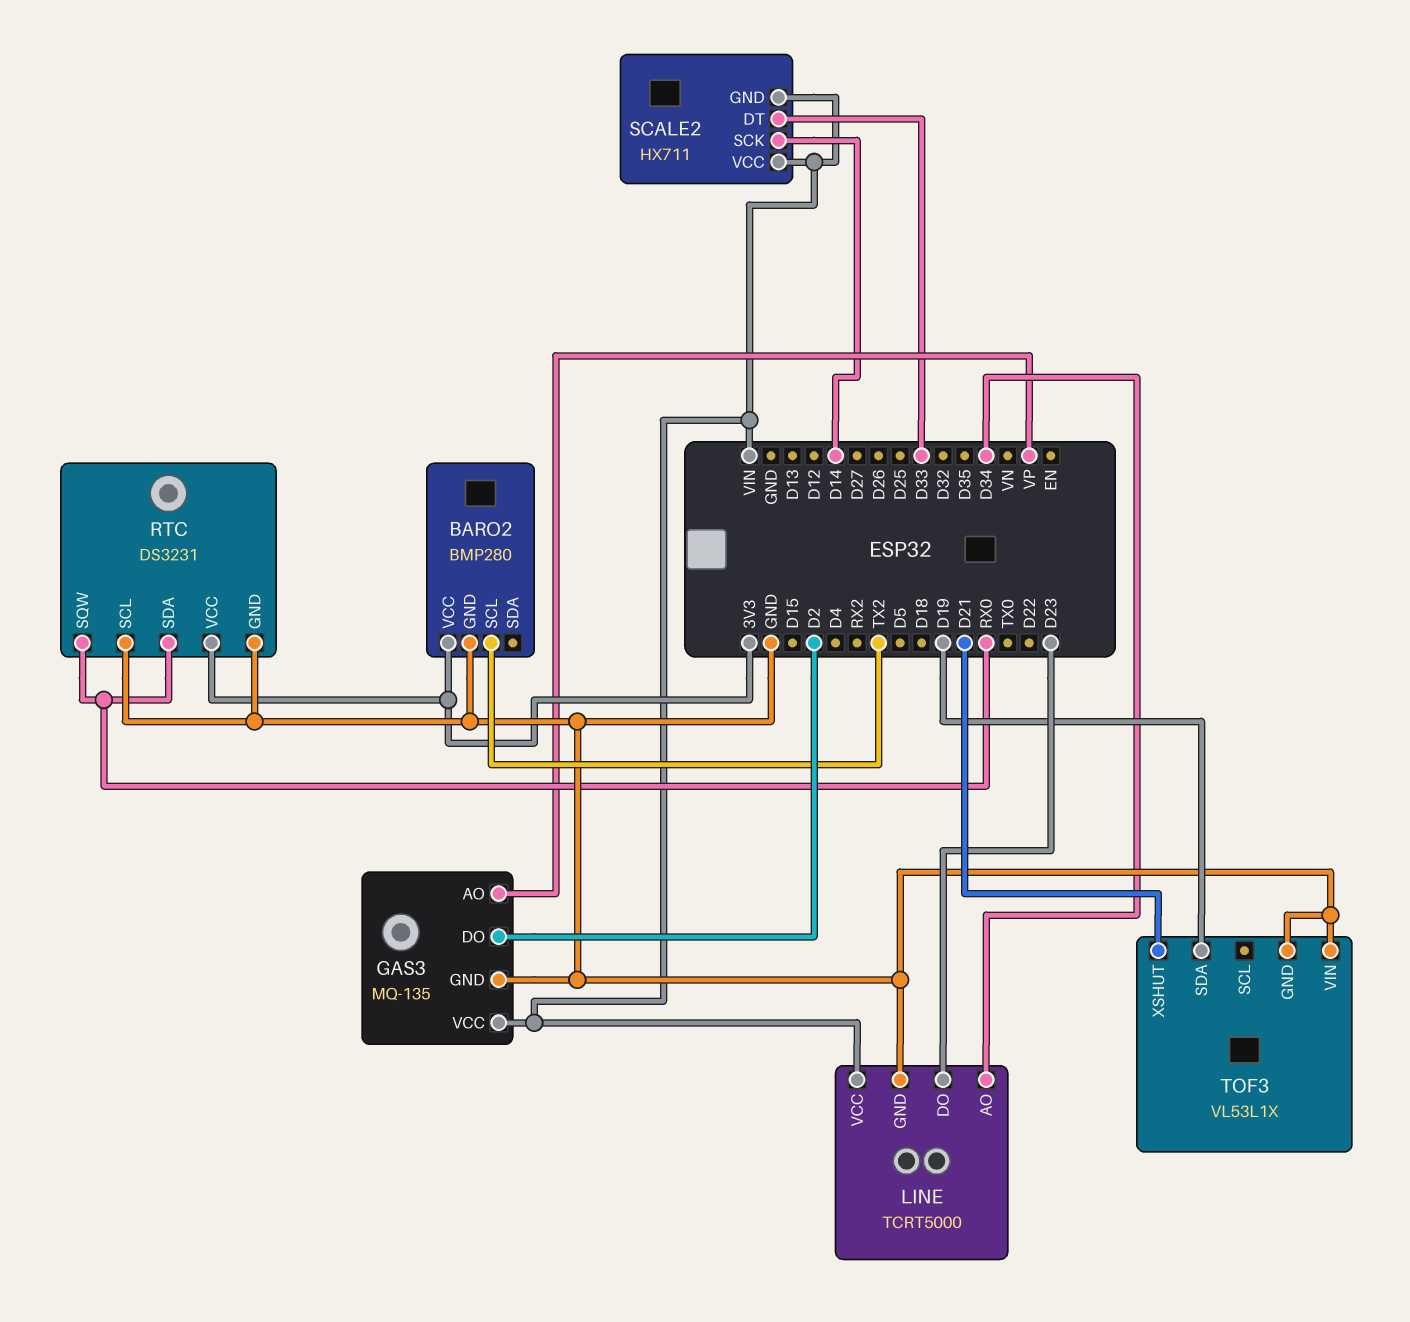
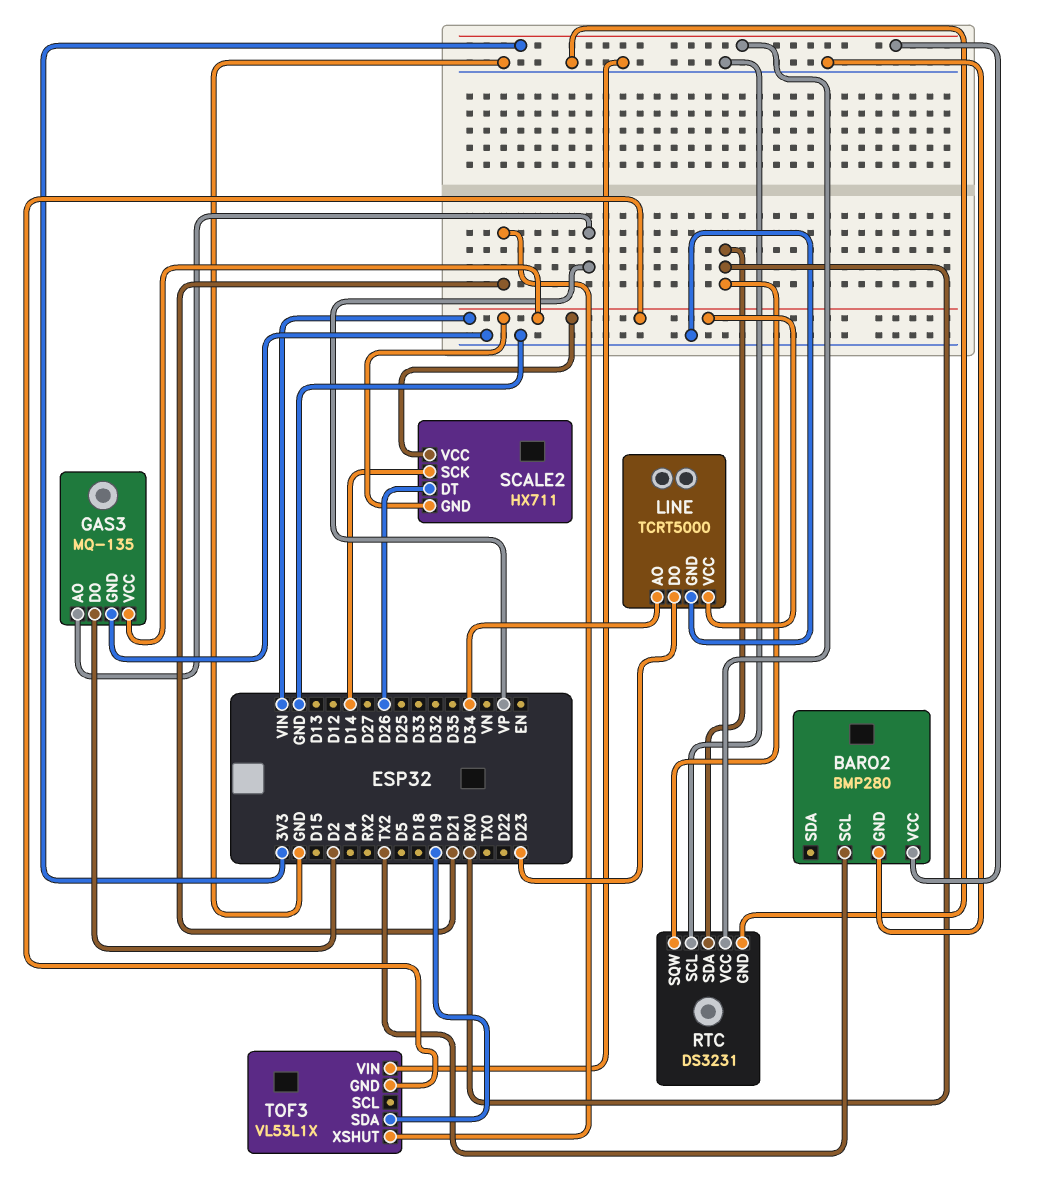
SCALE2 pin DT: D33 -> D26
TOF3 pin GND: GND -> VIN

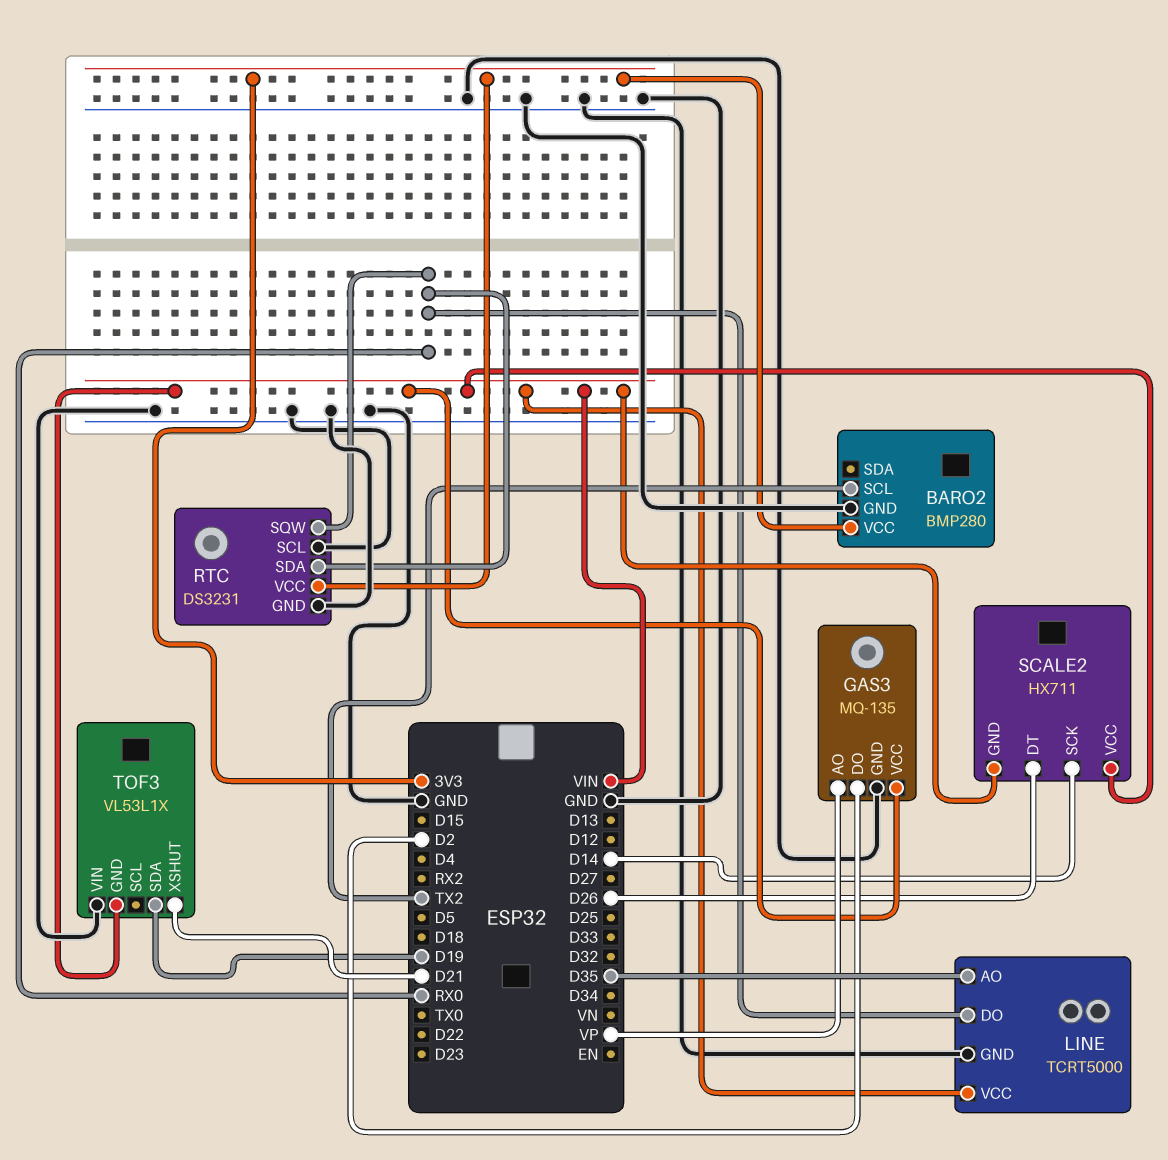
LINE pin AO: D34 -> D35
LINE pin DO: D23 -> RX0

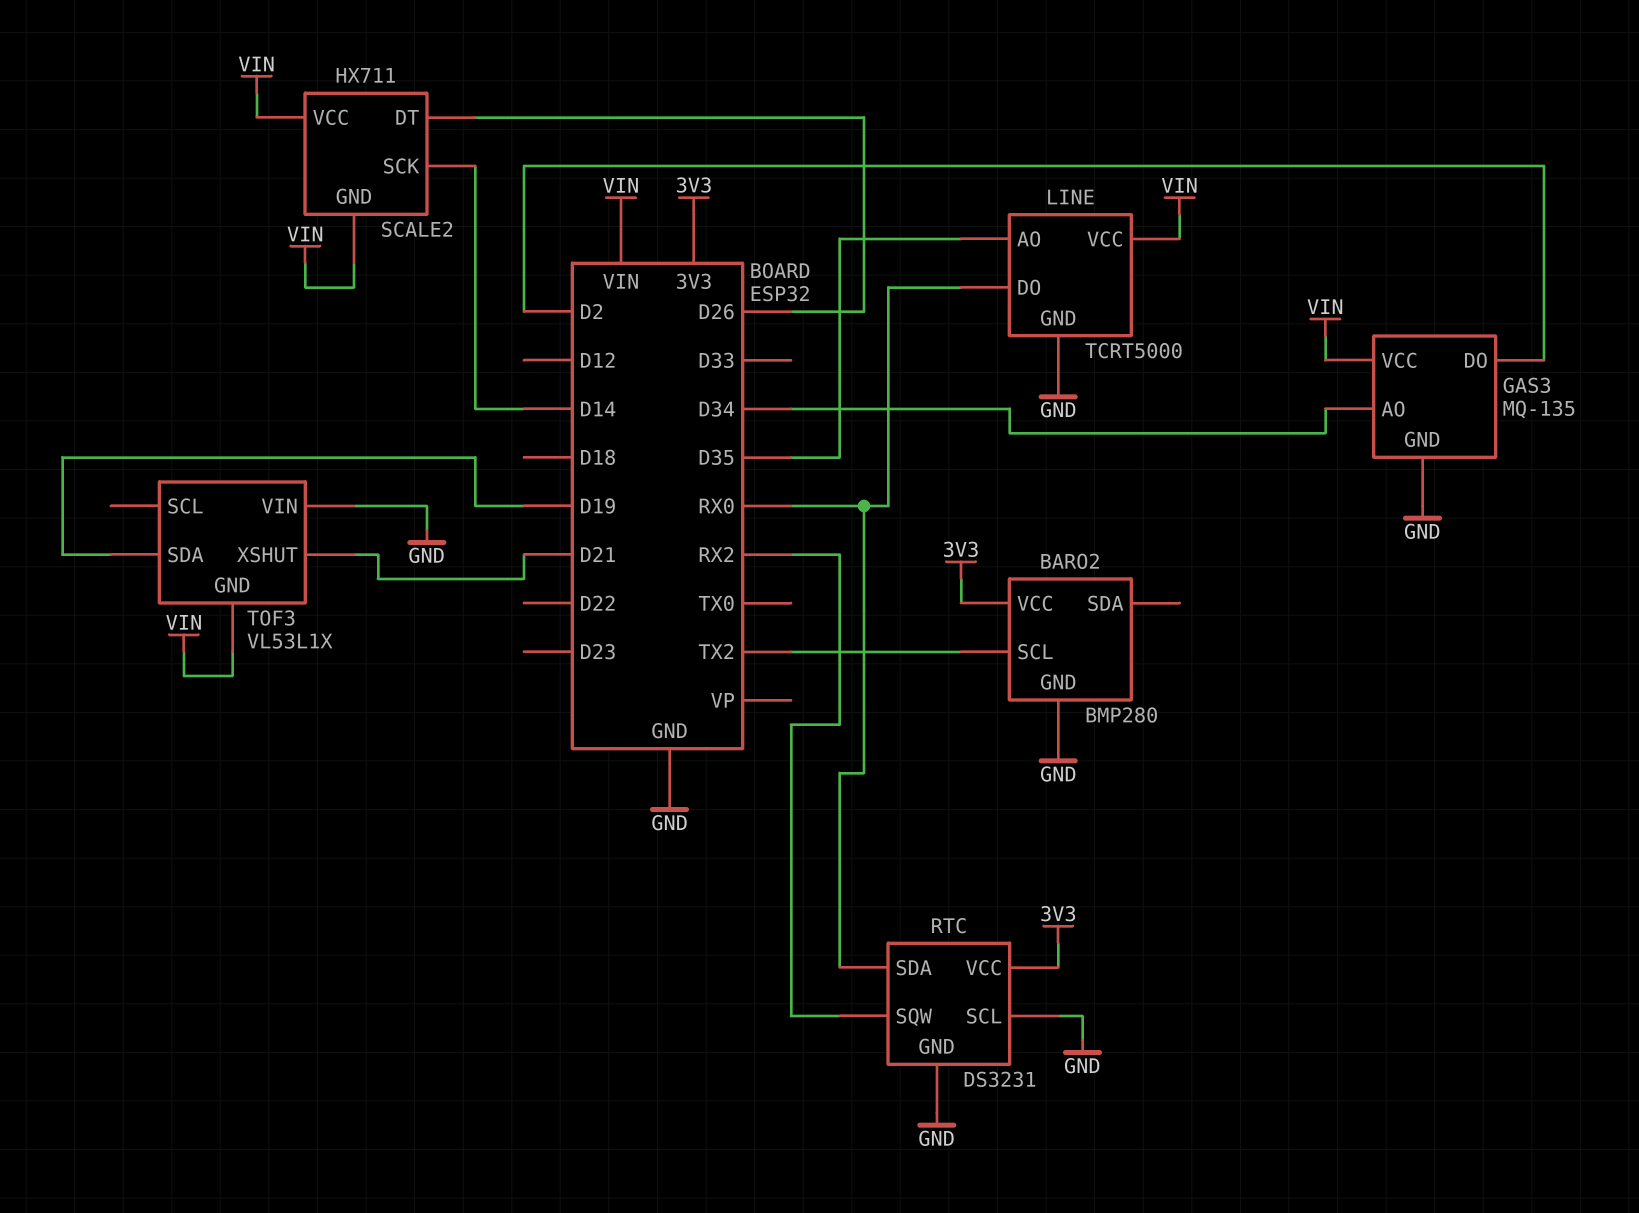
GAS3 pin AO: VP -> D34
RTC pin SQW: RX0 -> RX2

